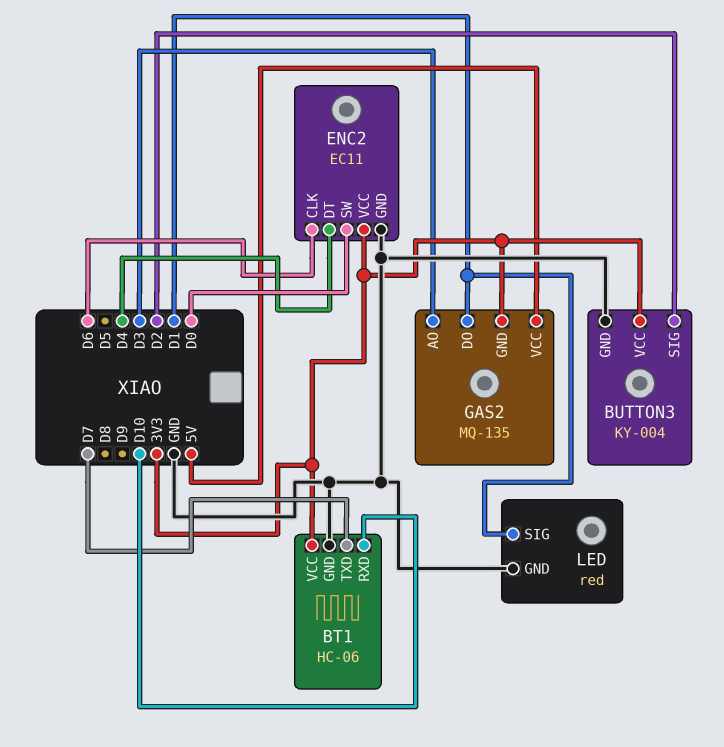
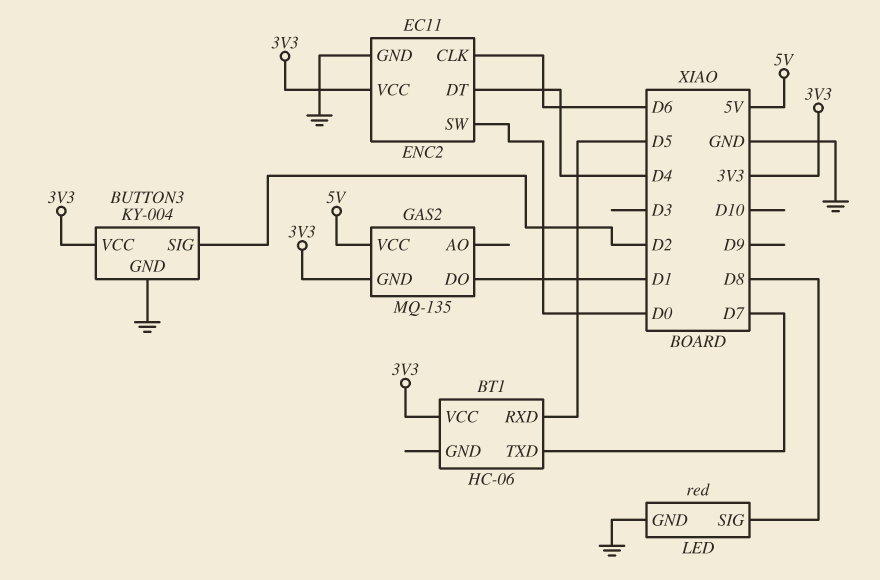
BT1 pin GND: GND -> none
BT1 pin RXD: D10 -> D5
GAS2 pin AO: D3 -> none
LED pin SIG: D1 -> D8

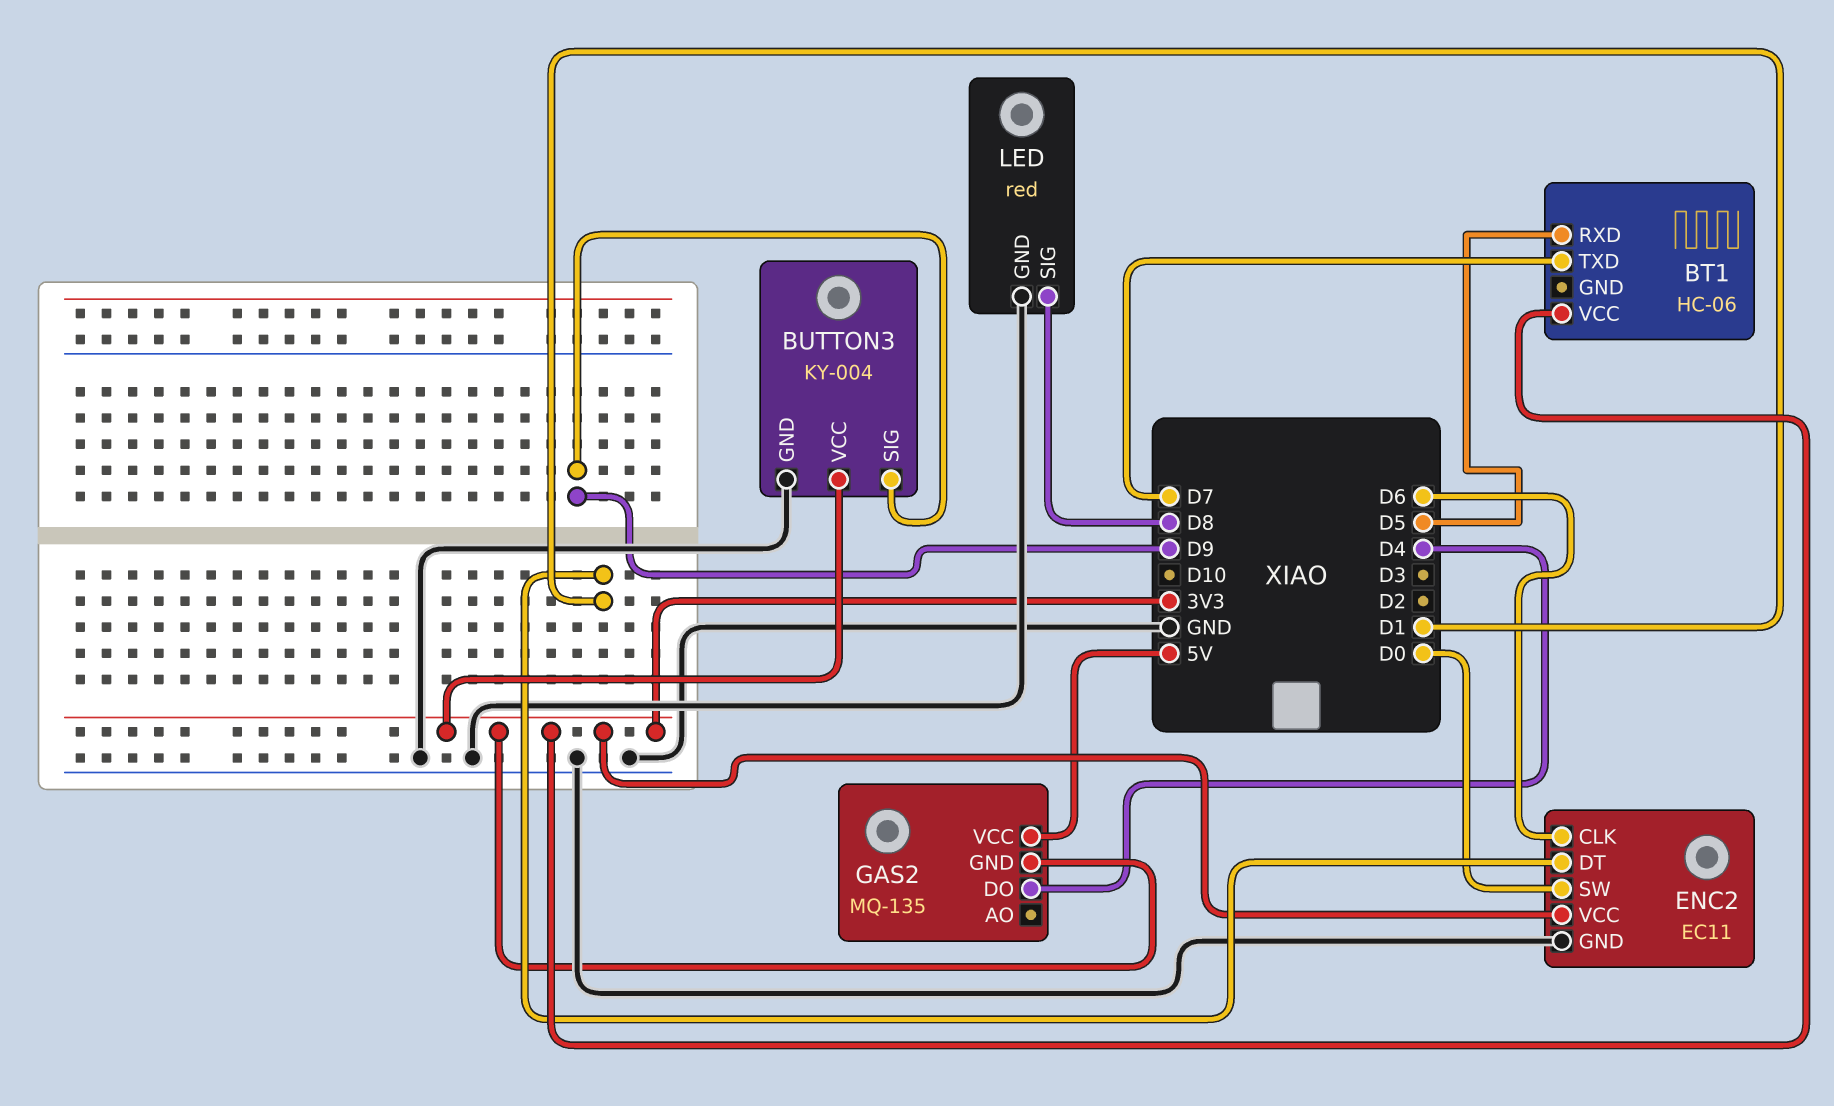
BUTTON3 pin SIG: D2 -> D9
ENC2 pin DT: D4 -> D1
GAS2 pin DO: D1 -> D4

